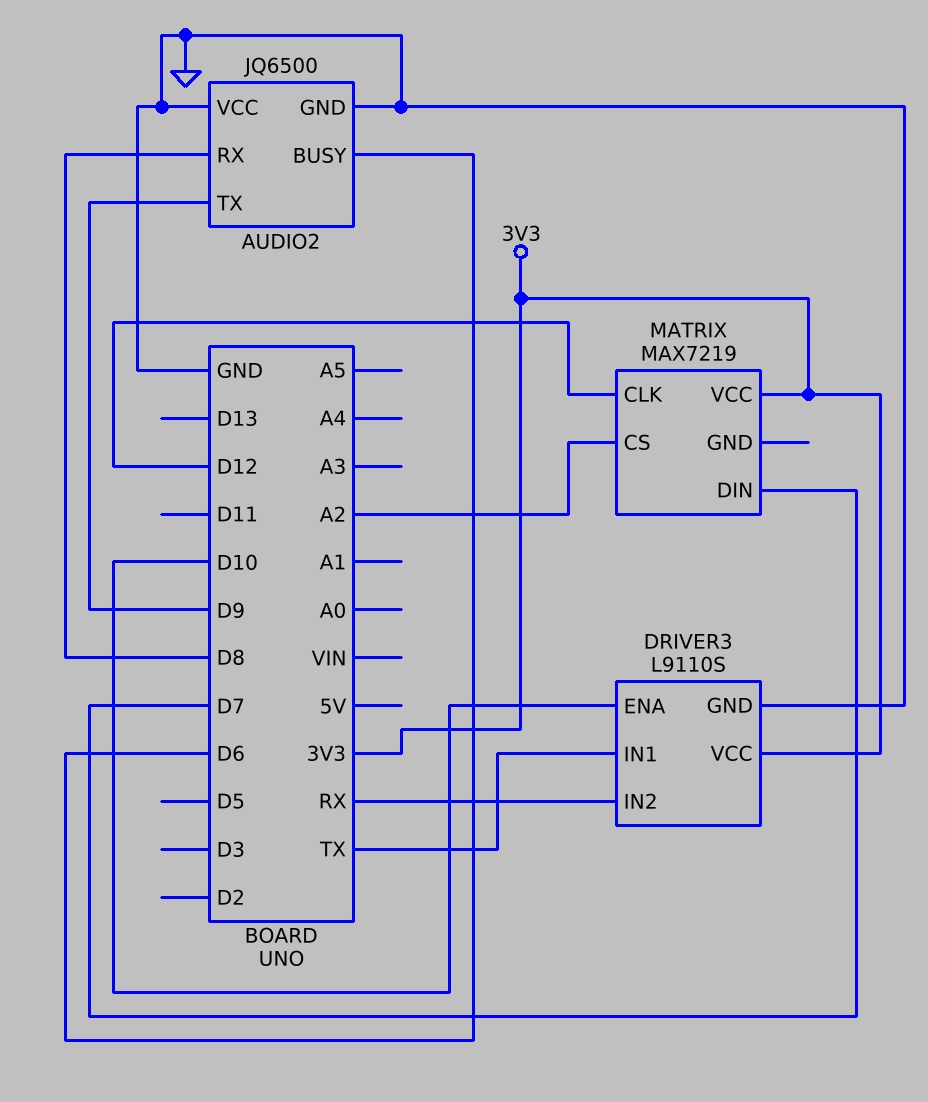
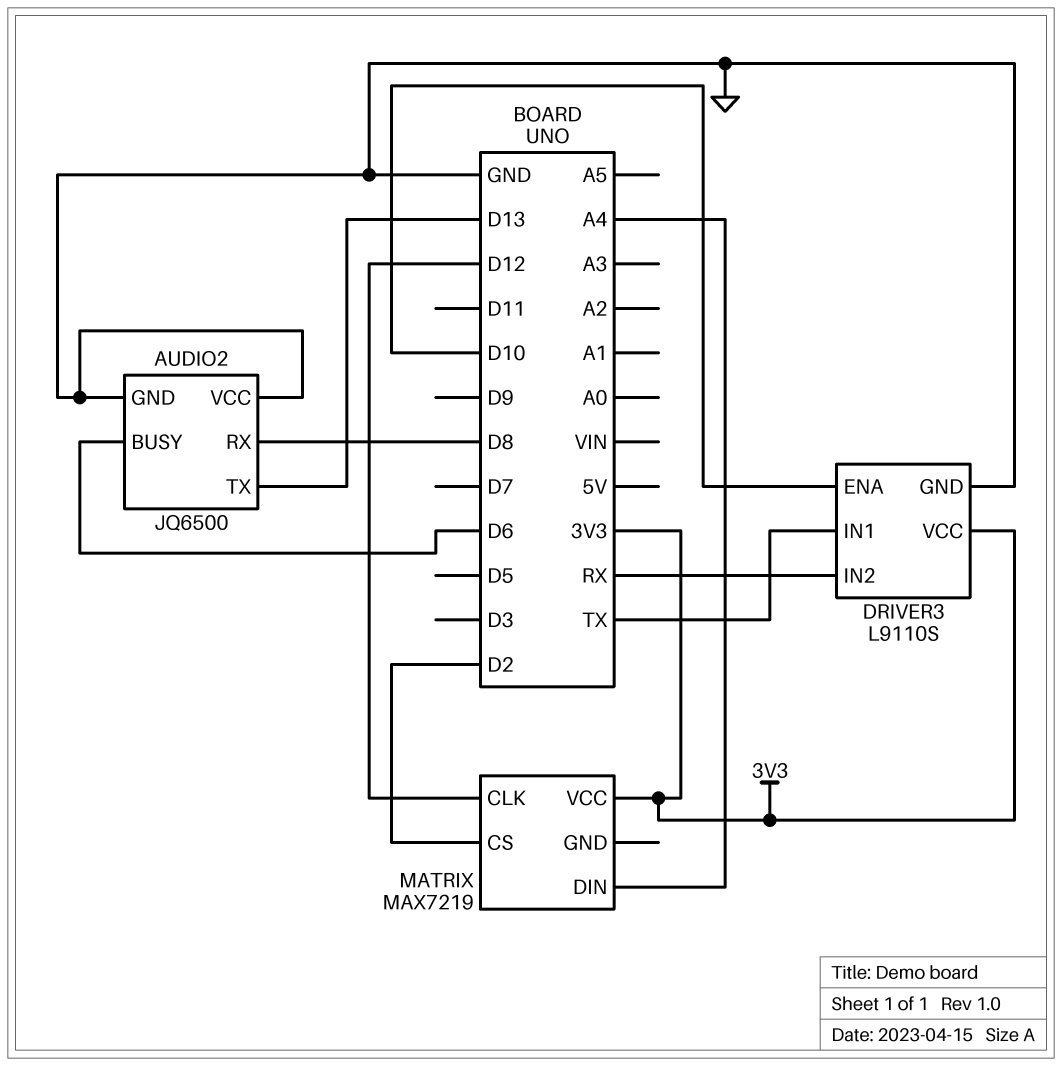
AUDIO2 pin TX: D9 -> D13
MATRIX pin CS: A2 -> D2
MATRIX pin DIN: D7 -> A4

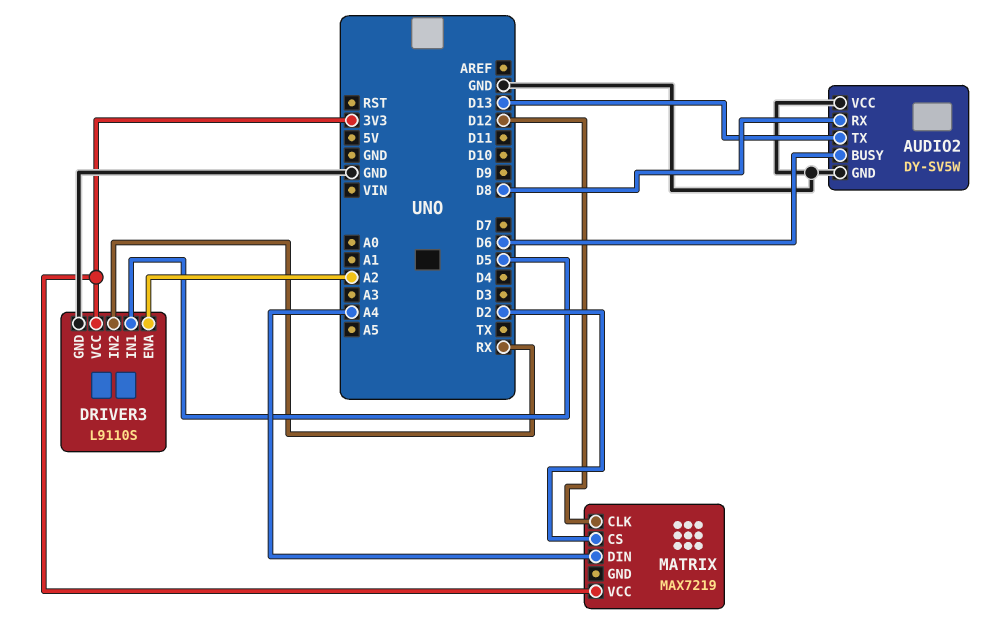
AUDIO2: JQ6500 -> DY-SV5W
DRIVER3 pin ENA: D10 -> A2
DRIVER3 pin IN1: TX -> D5

